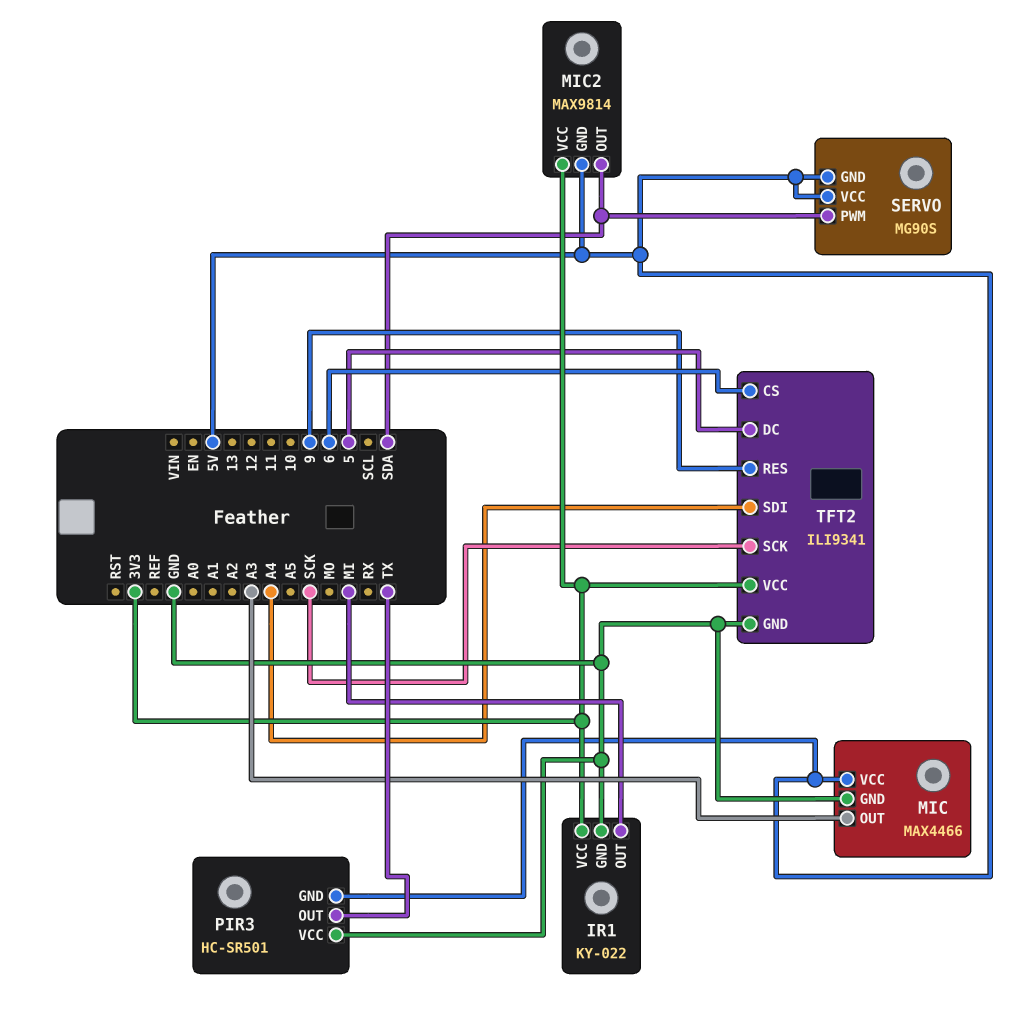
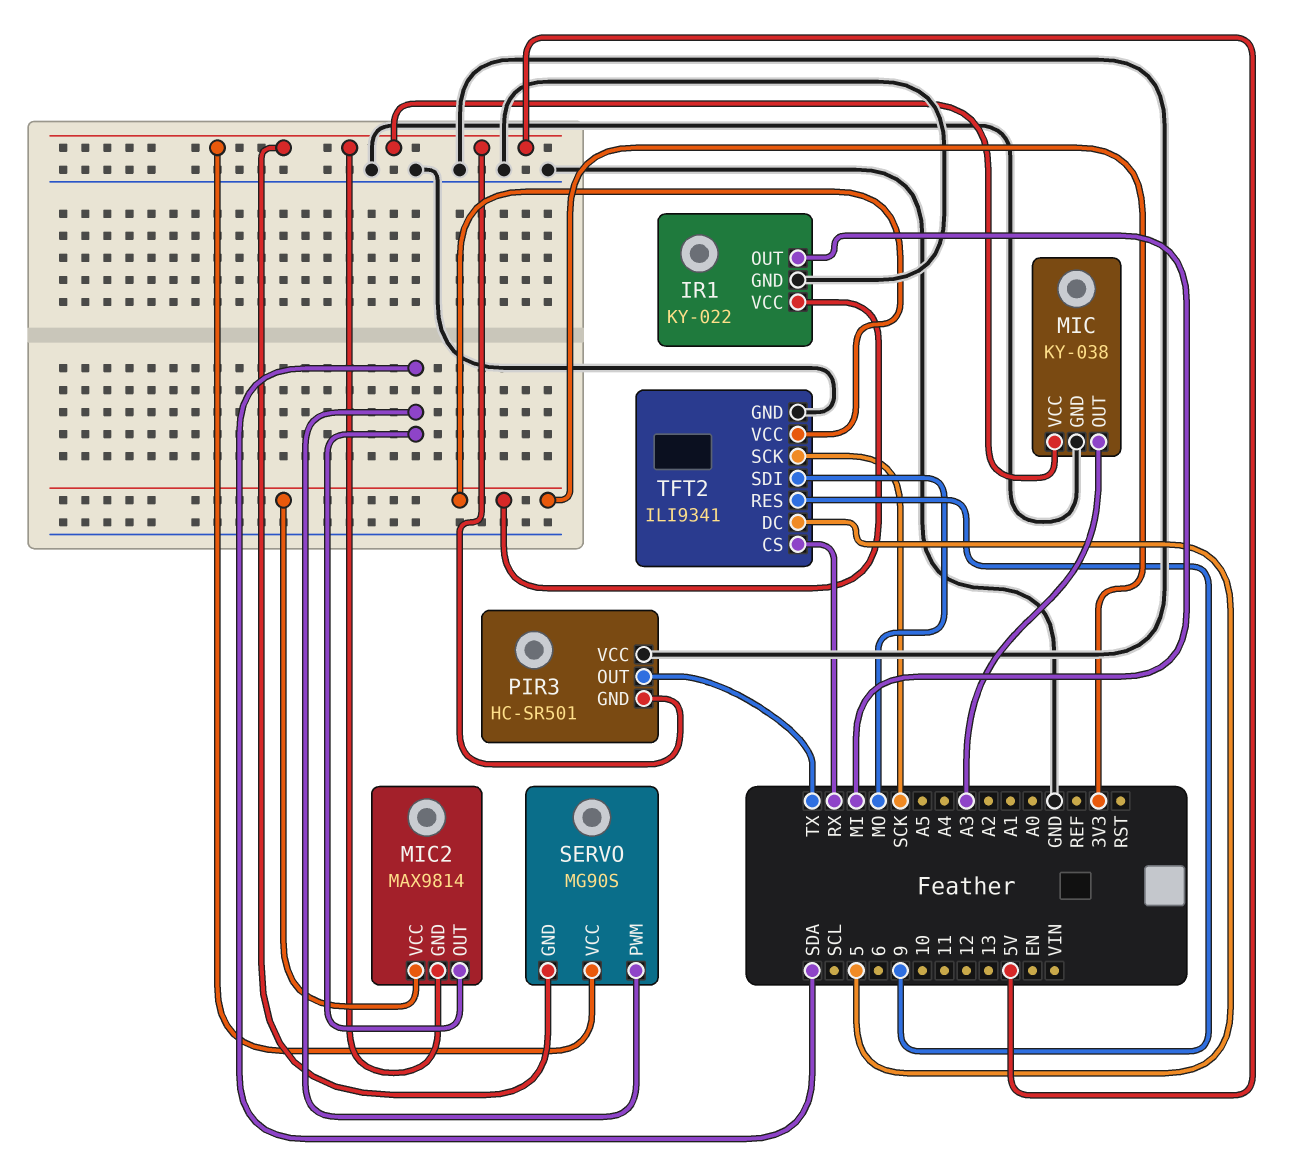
MIC: MAX4466 -> KY-038
TFT2 pin CS: 6 -> RX
TFT2 pin SDI: A4 -> MO

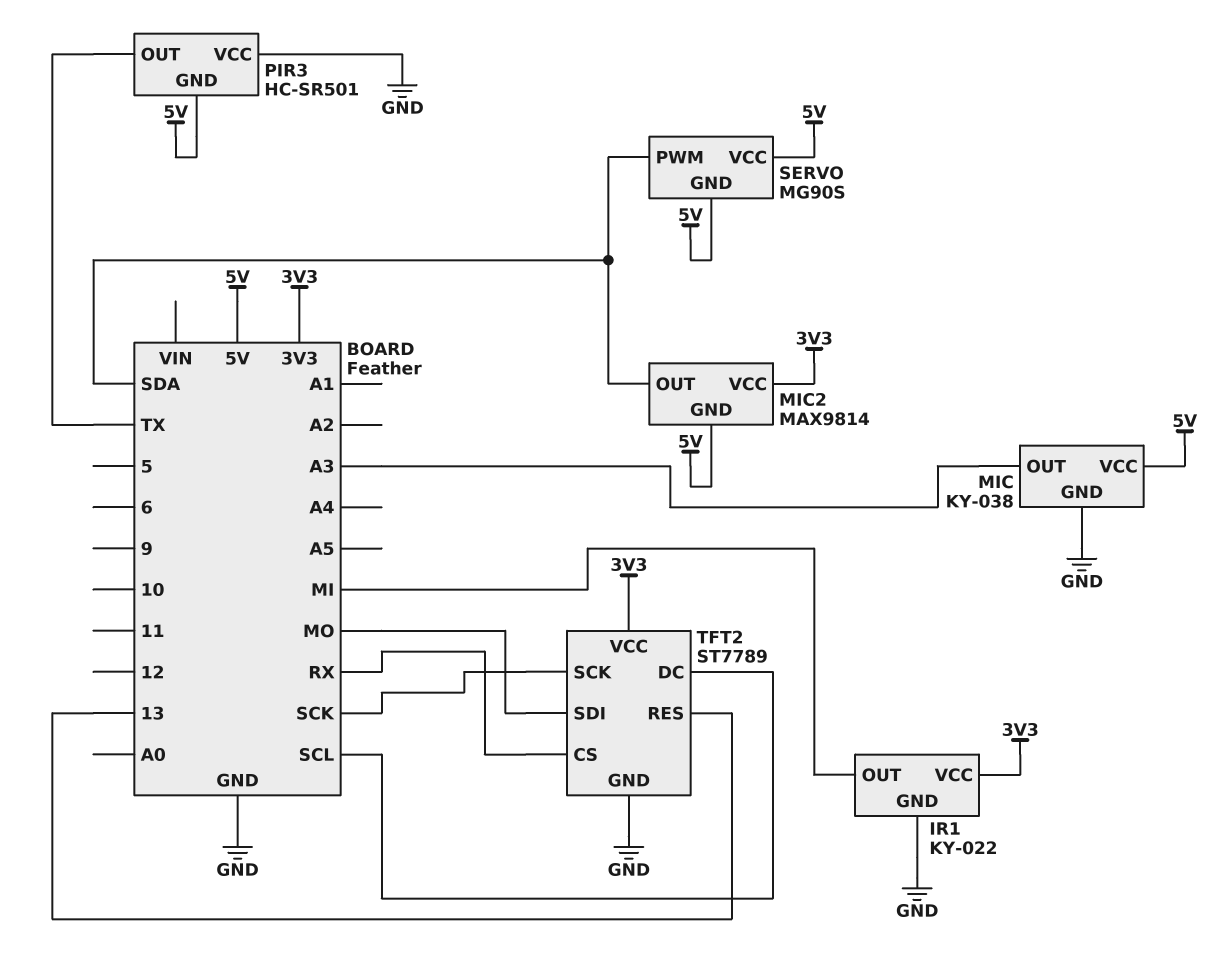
TFT2: ILI9341 -> ST7789
TFT2 pin DC: 5 -> SCL
TFT2 pin RES: 9 -> 13

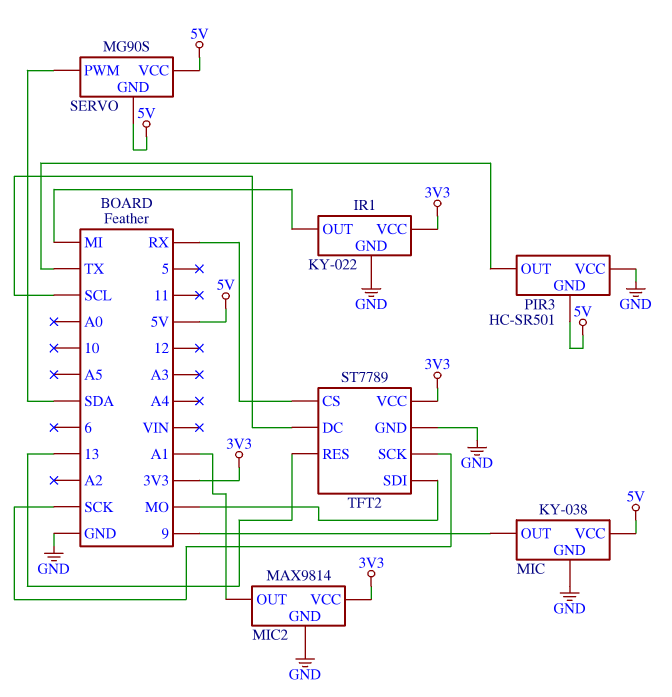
MIC pin OUT: A3 -> 9
MIC2 pin GND: 5V -> GND
MIC2 pin OUT: SDA -> A1

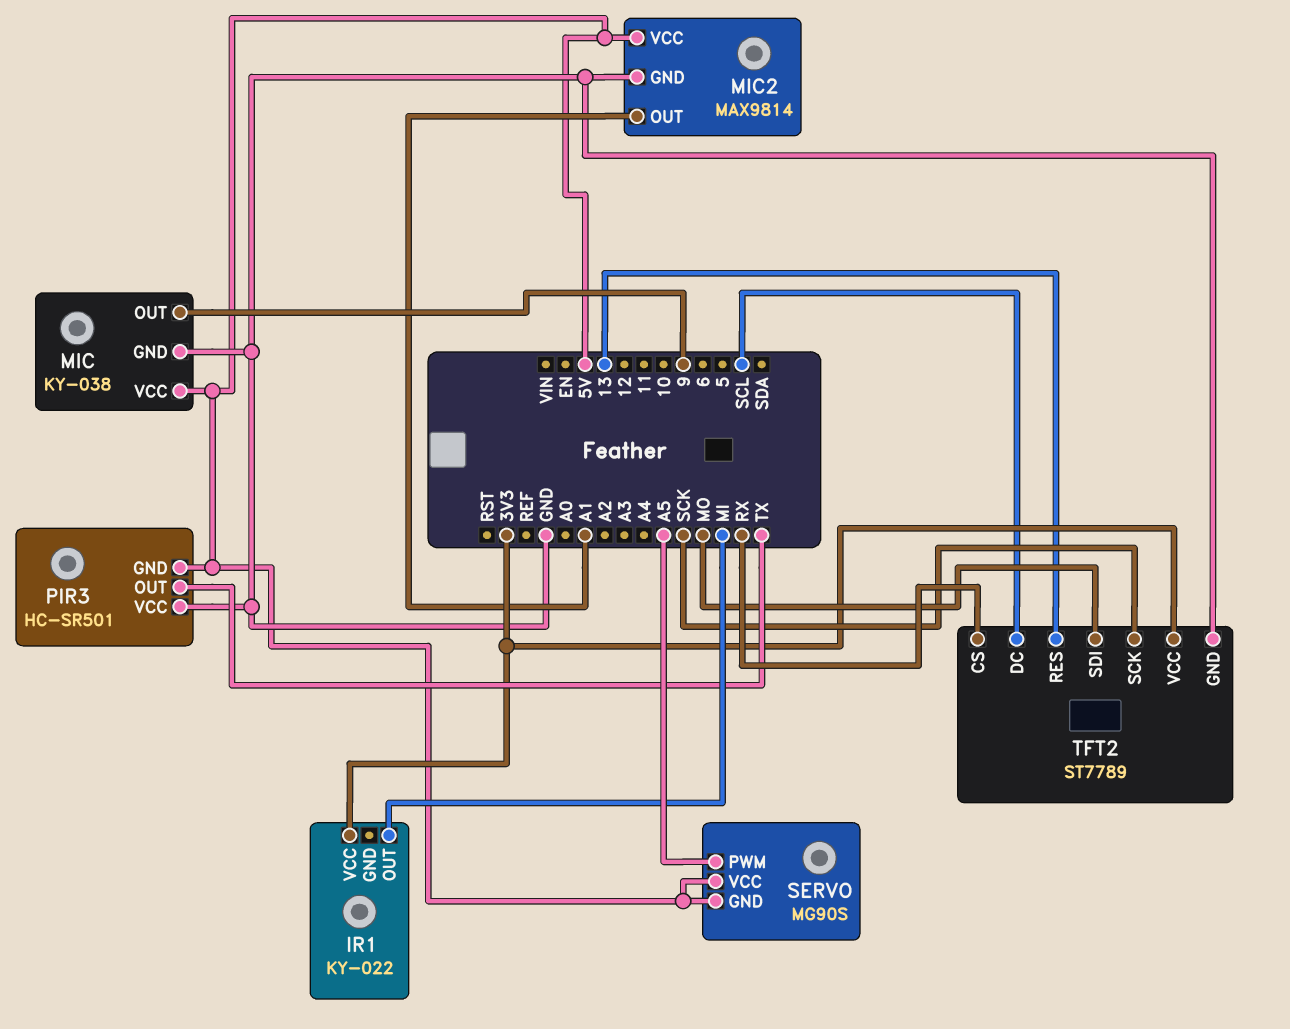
IR1 pin GND: GND -> none
MIC2 pin VCC: 3V3 -> 5V
SERVO pin PWM: SDA -> A5

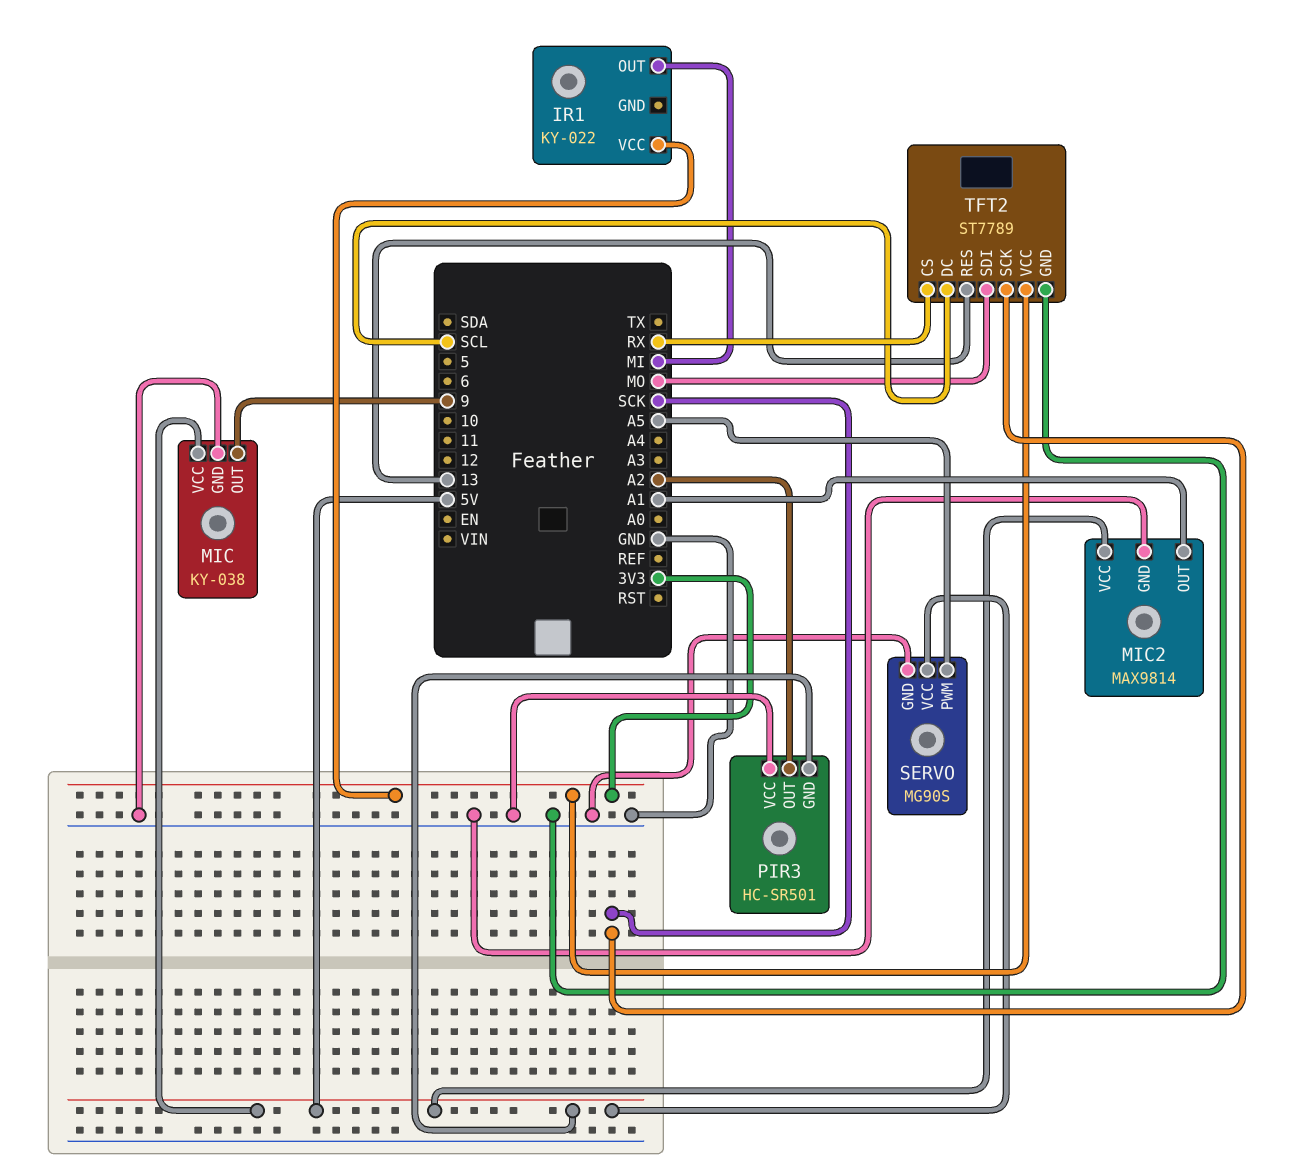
PIR3 pin OUT: TX -> A2
SERVO pin GND: 5V -> GND

